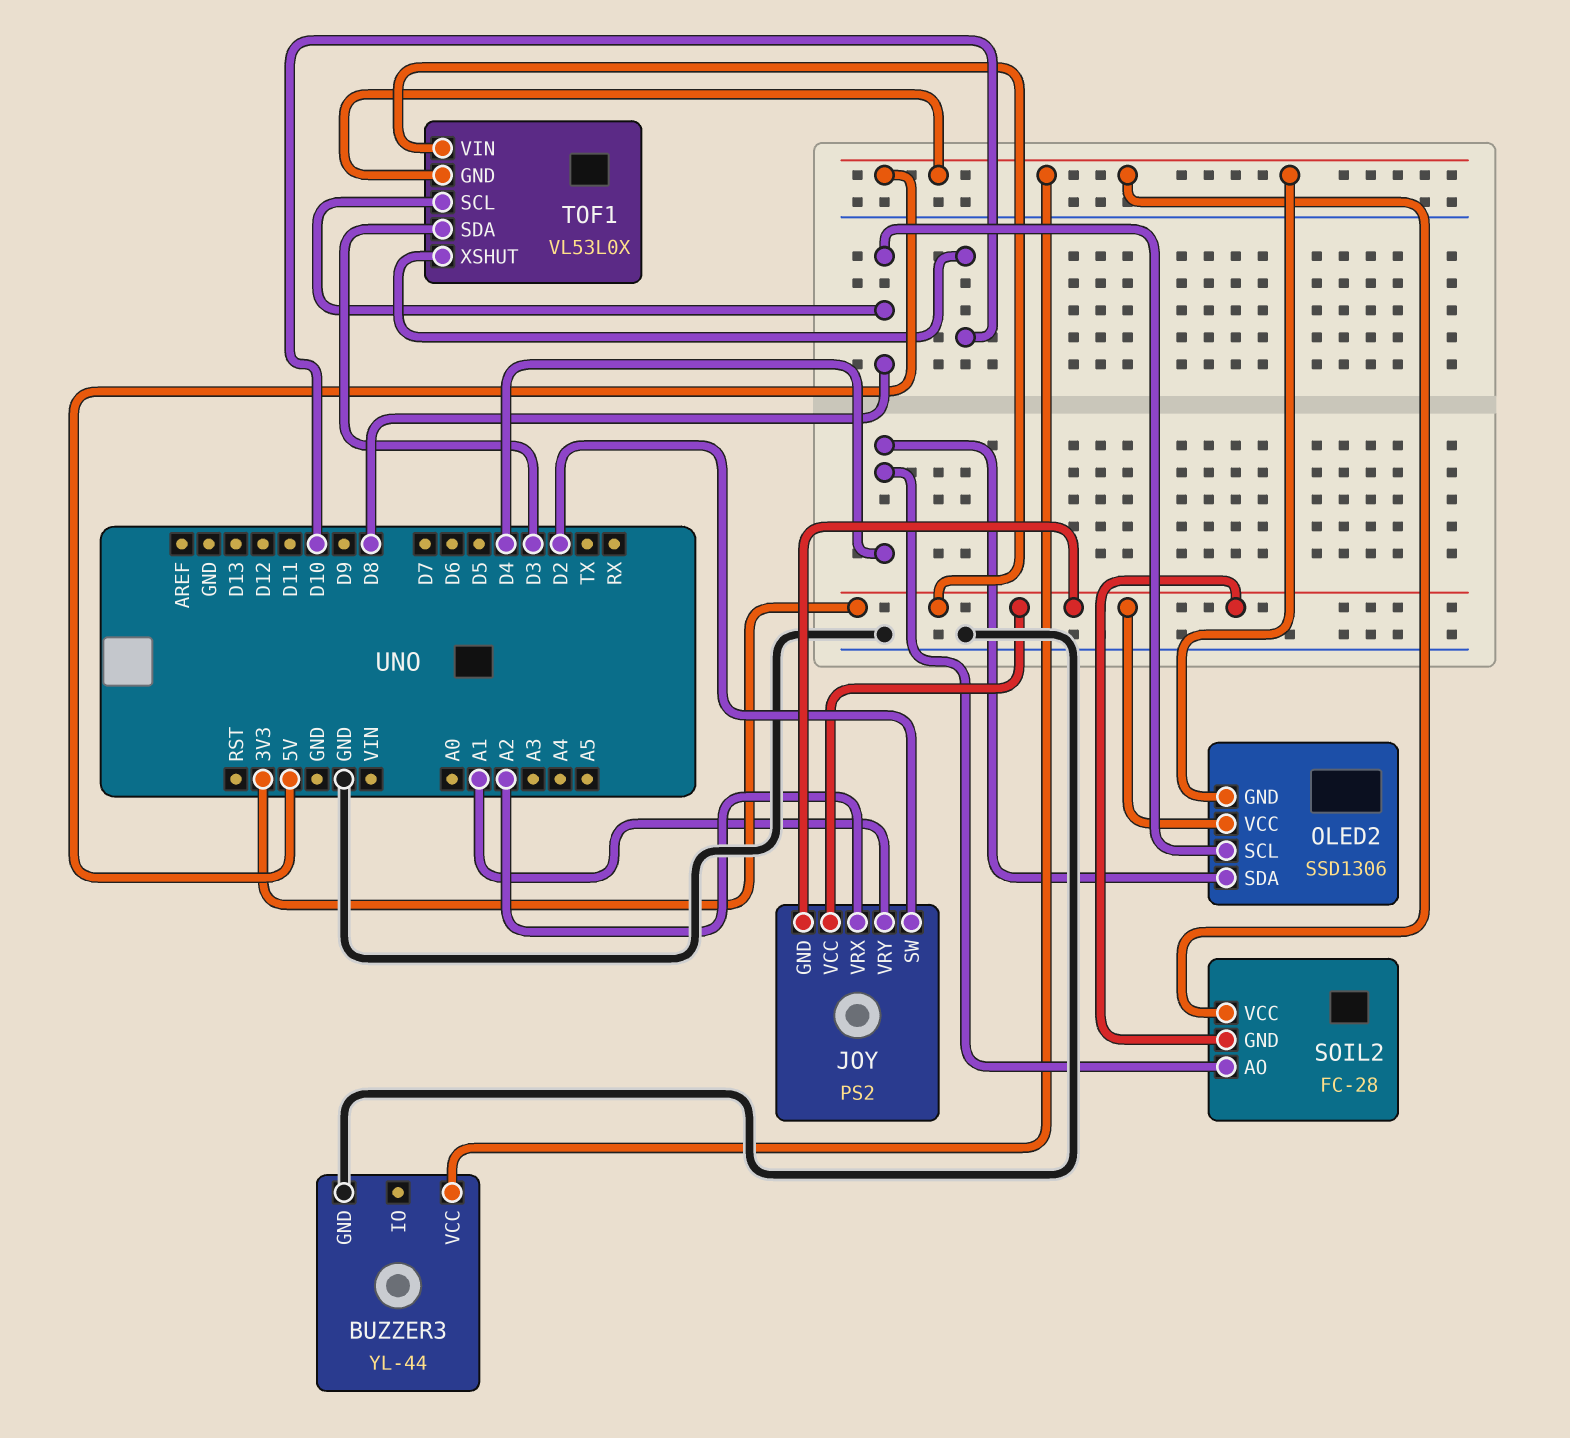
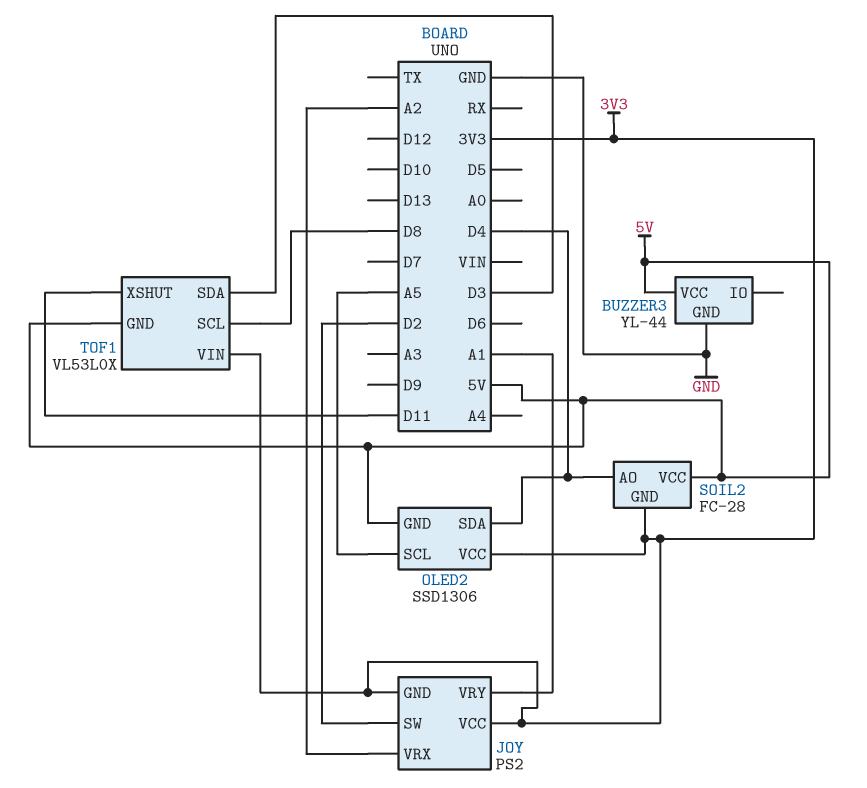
OLED2 pin SCL: D8 -> A5
TOF1 pin XSHUT: D10 -> D11

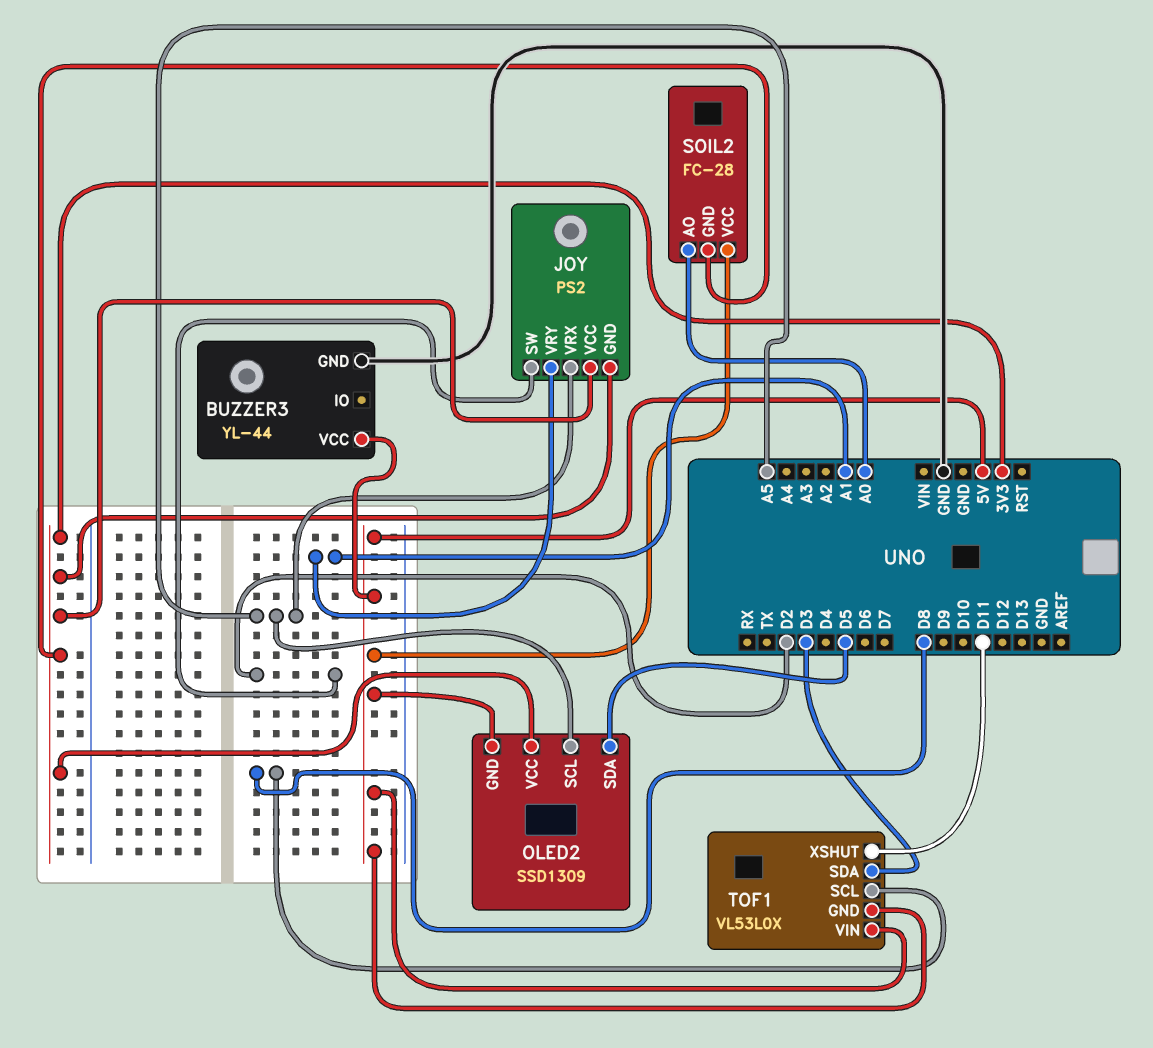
JOY pin VRX: A2 -> A5
OLED2: SSD1306 -> SSD1309
OLED2 pin SDA: D4 -> D5
SOIL2 pin AO: D4 -> A0
TOF1 pin VIN: 3V3 -> 5V

